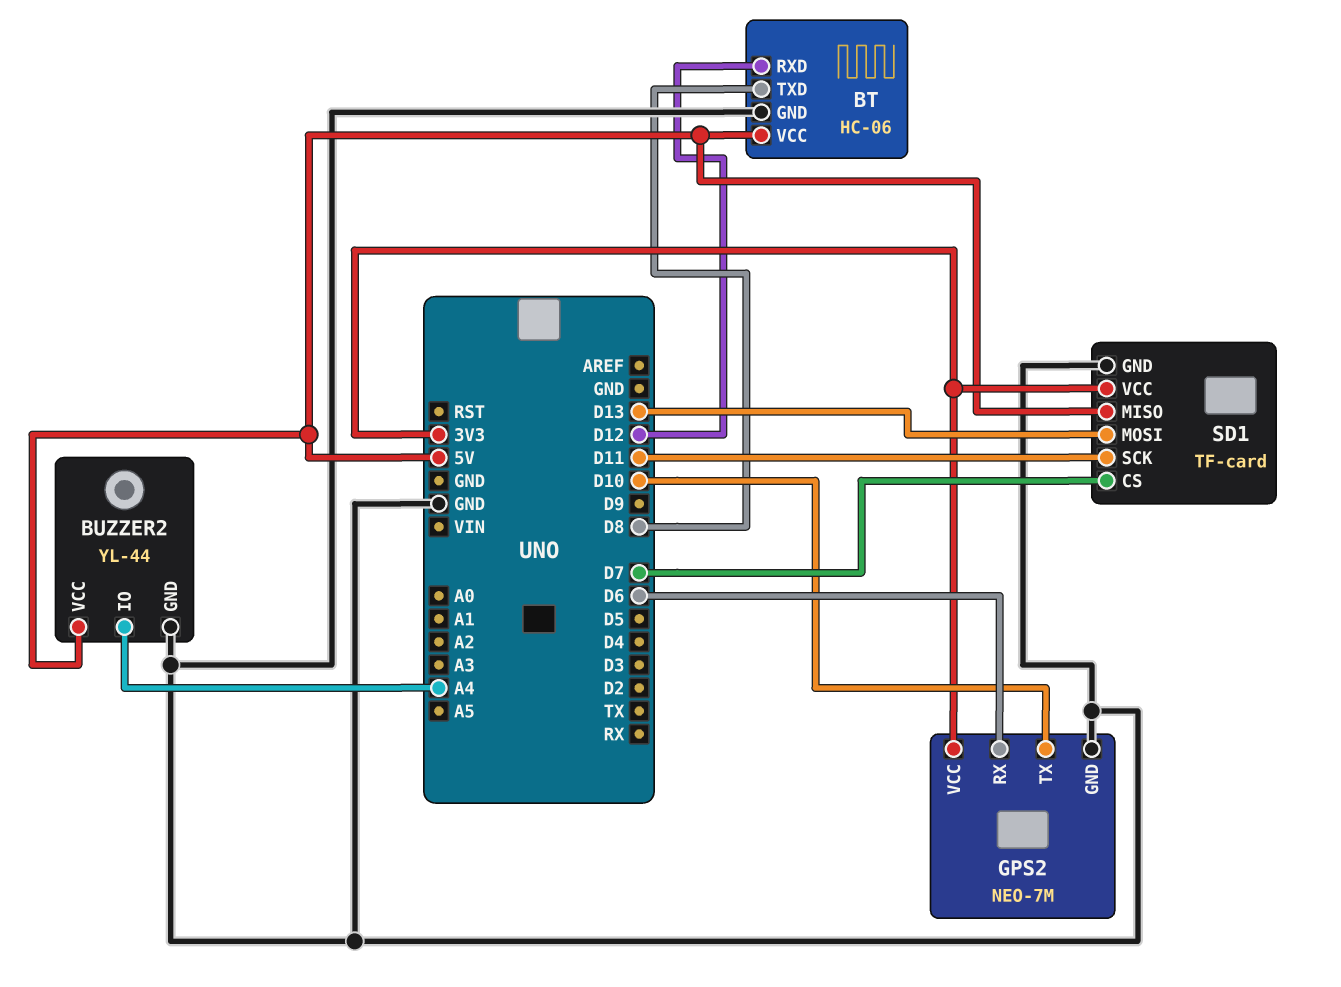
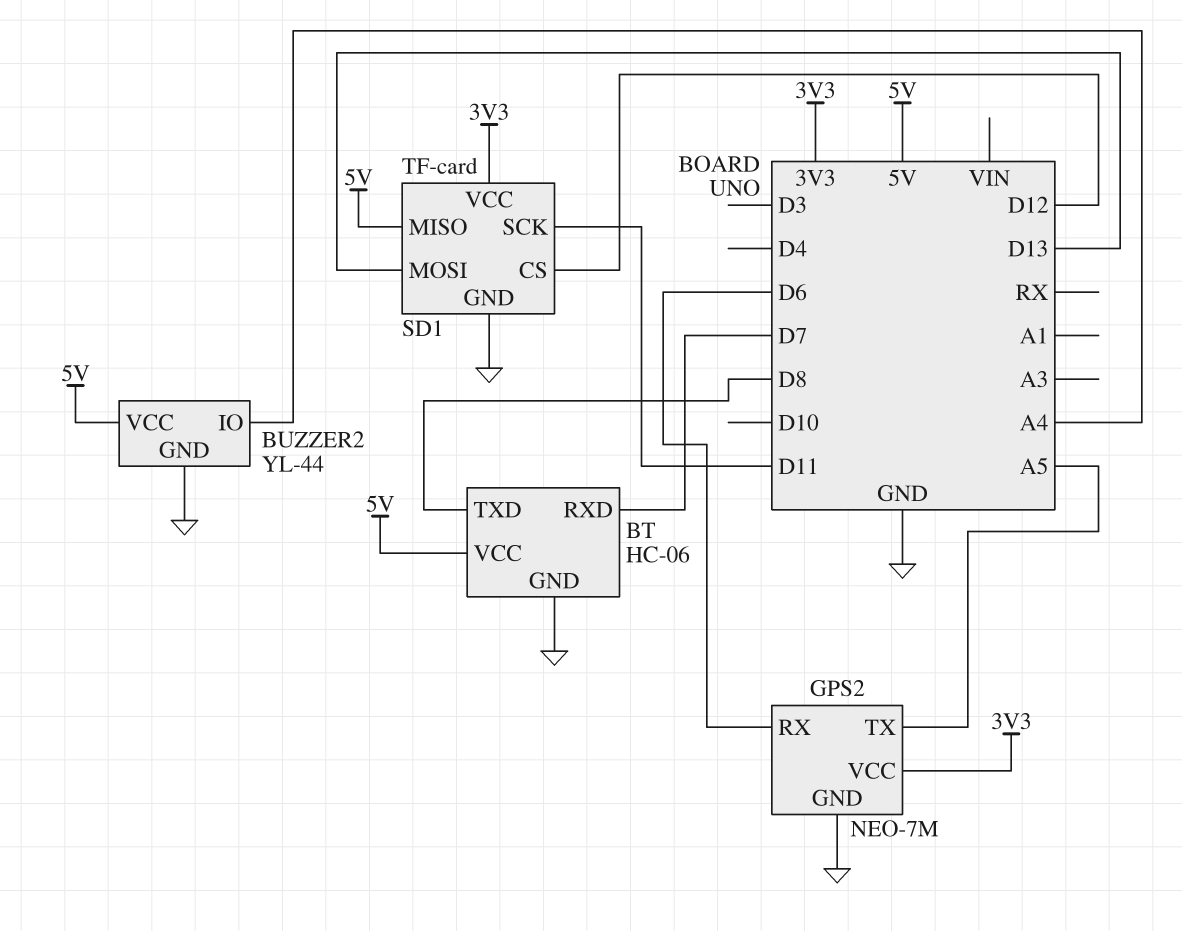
BT pin RXD: D12 -> D7
GPS2 pin TX: D10 -> A5
SD1 pin CS: D7 -> D12

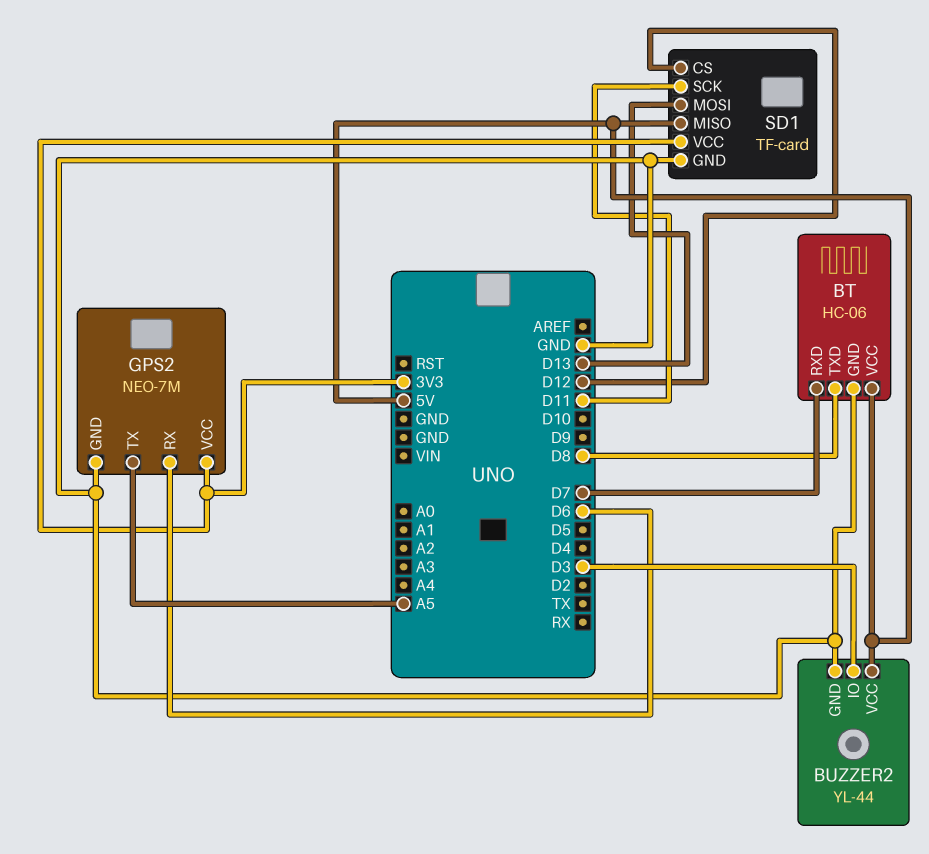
BUZZER2 pin IO: A4 -> D3

